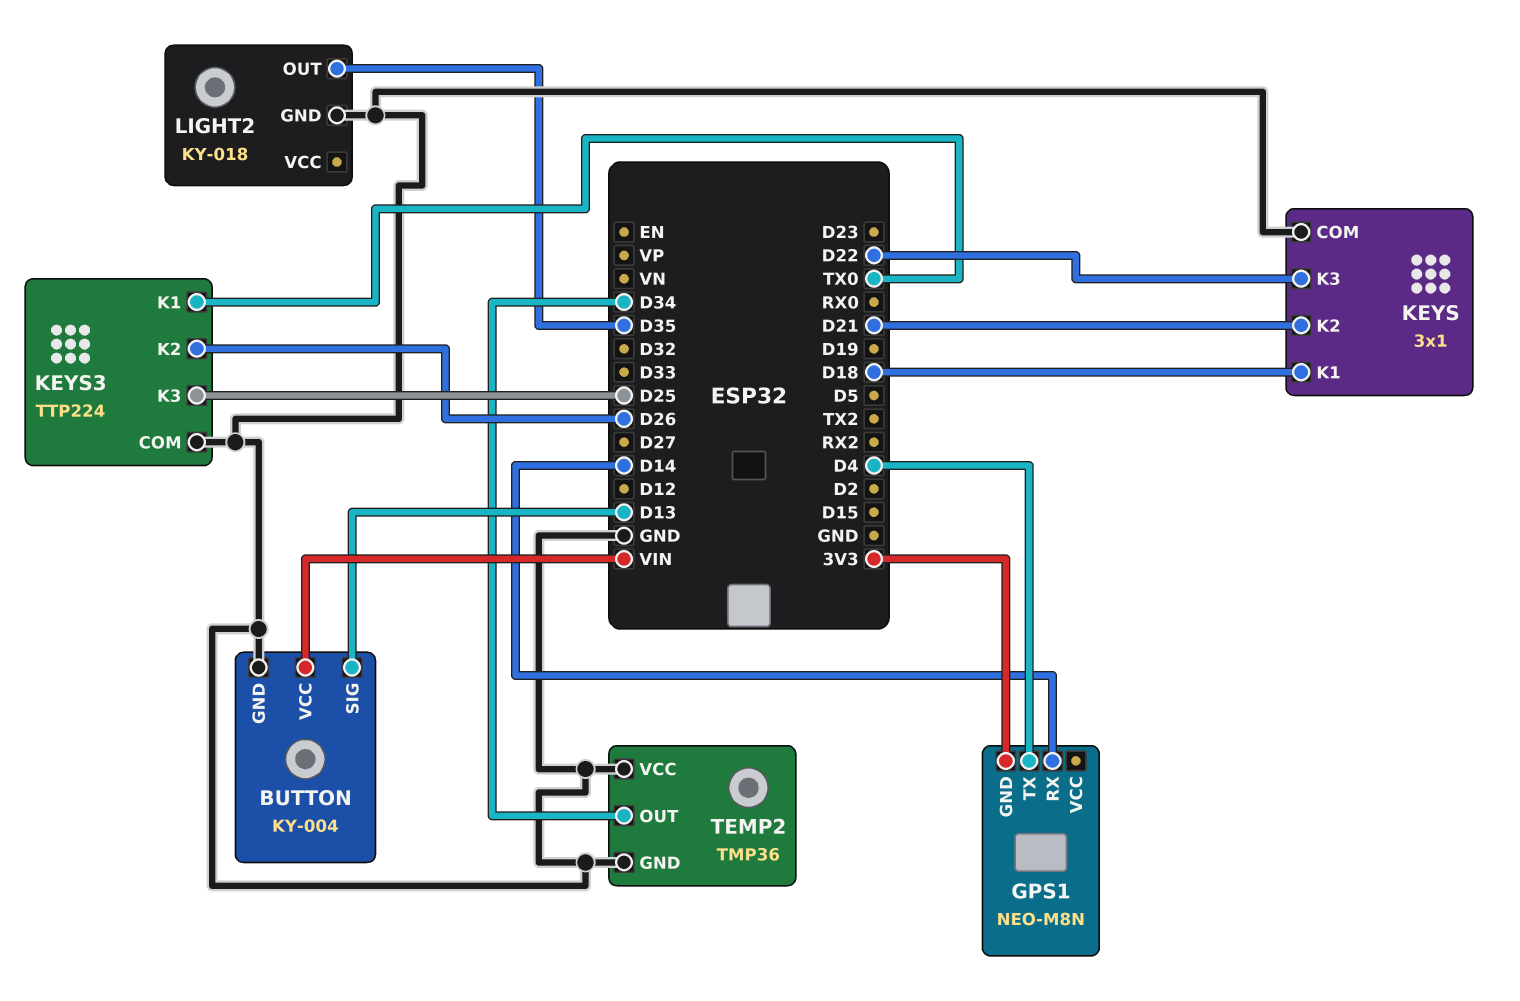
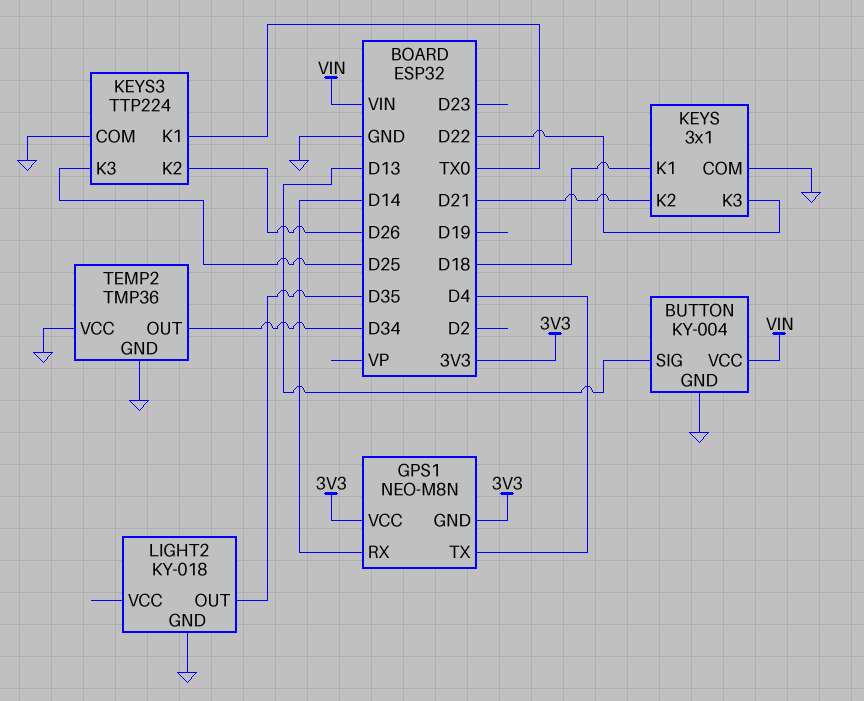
GPS1 pin VCC: none -> 3V3

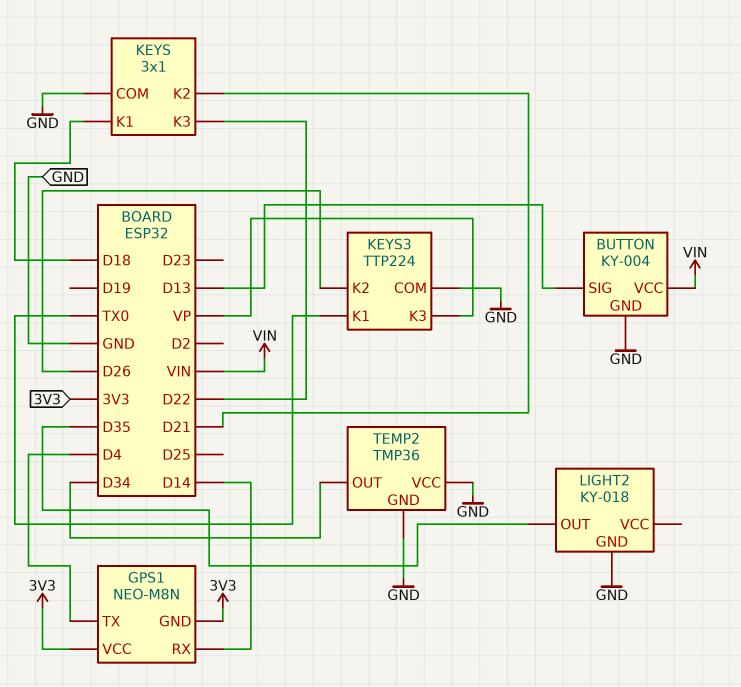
KEYS3 pin K3: D25 -> VP

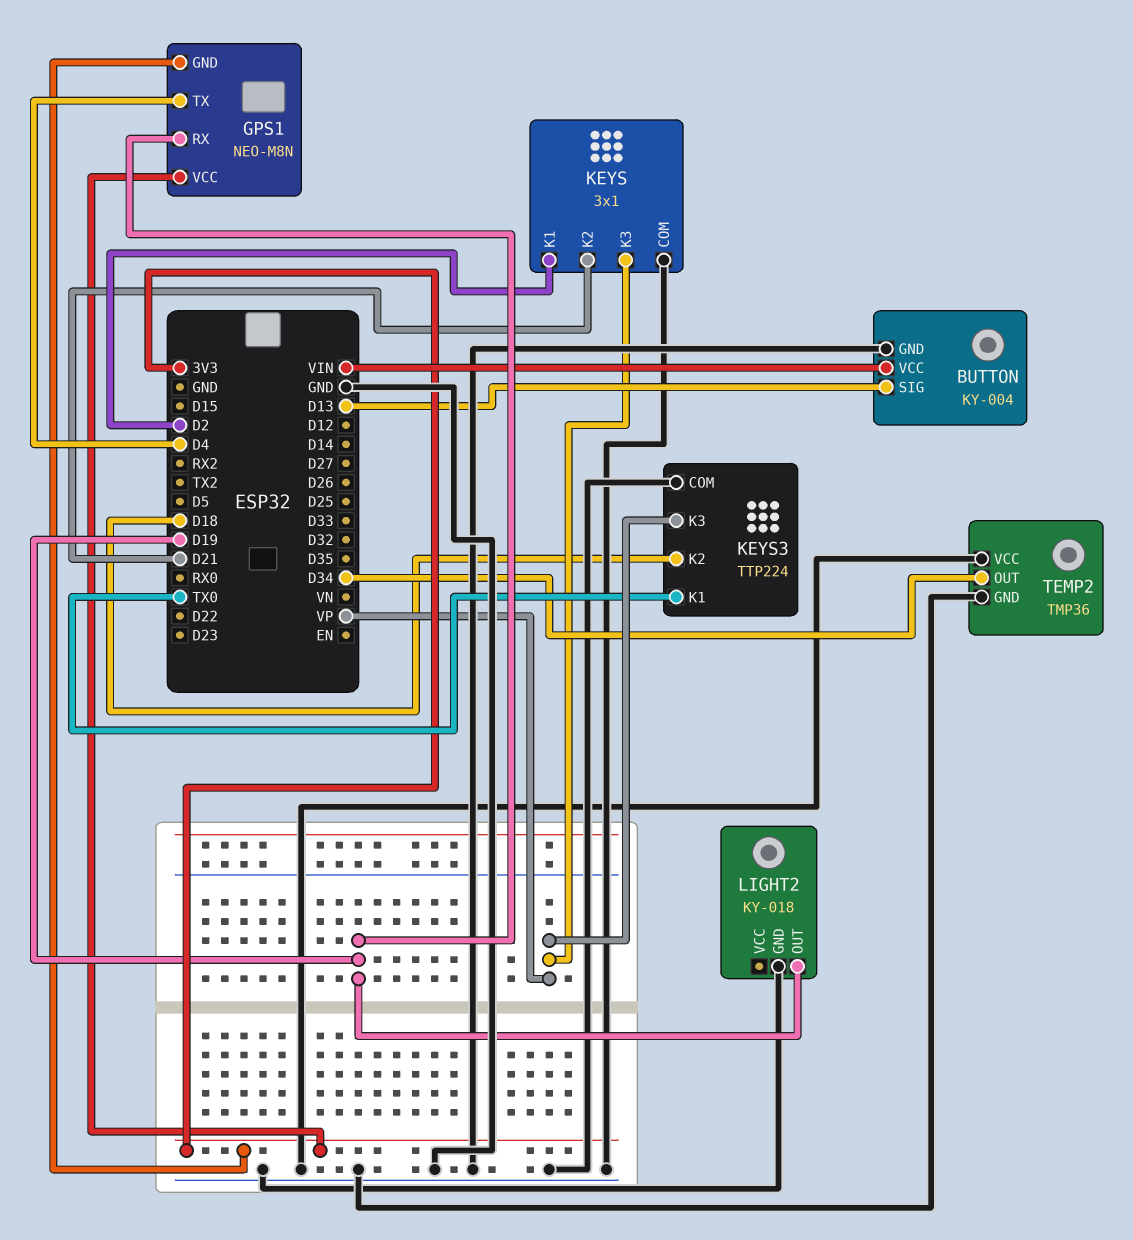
GPS1 pin RX: D14 -> D19
KEYS pin K1: D18 -> D2
KEYS pin K3: D22 -> VP
KEYS3 pin K2: D26 -> D18
LIGHT2 pin OUT: D35 -> D19

